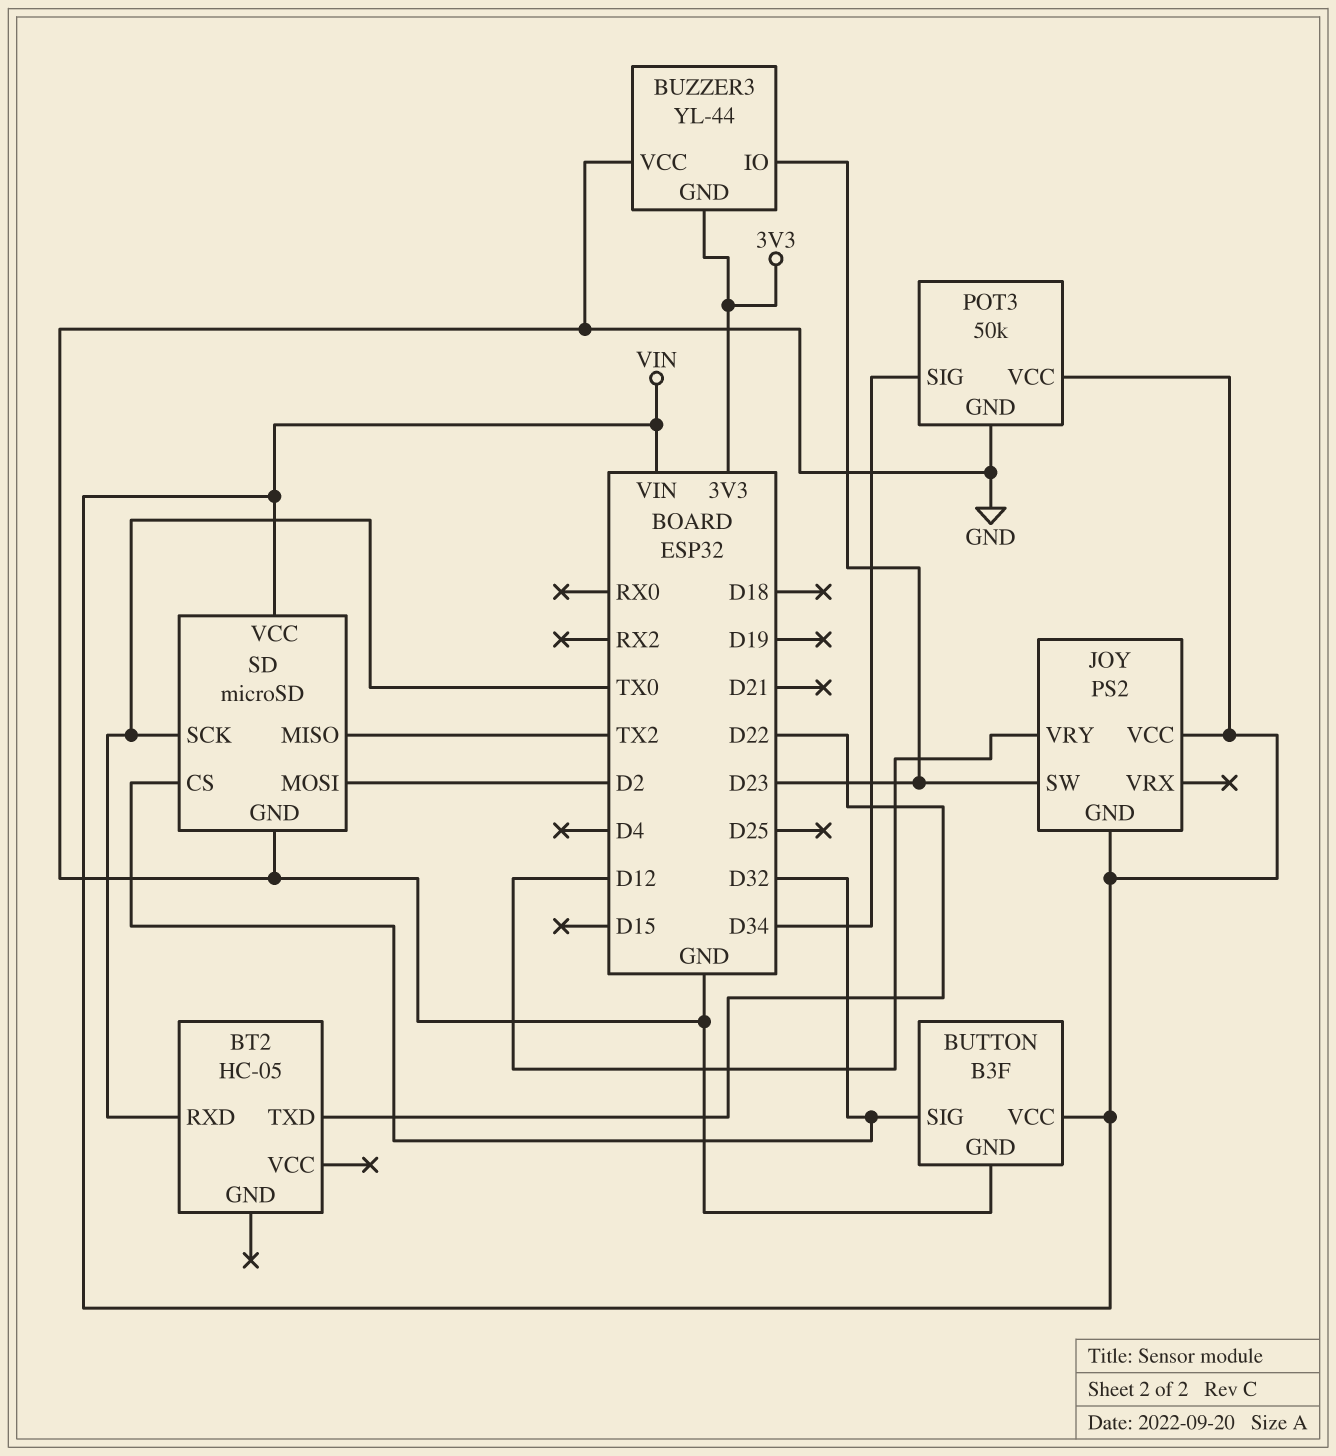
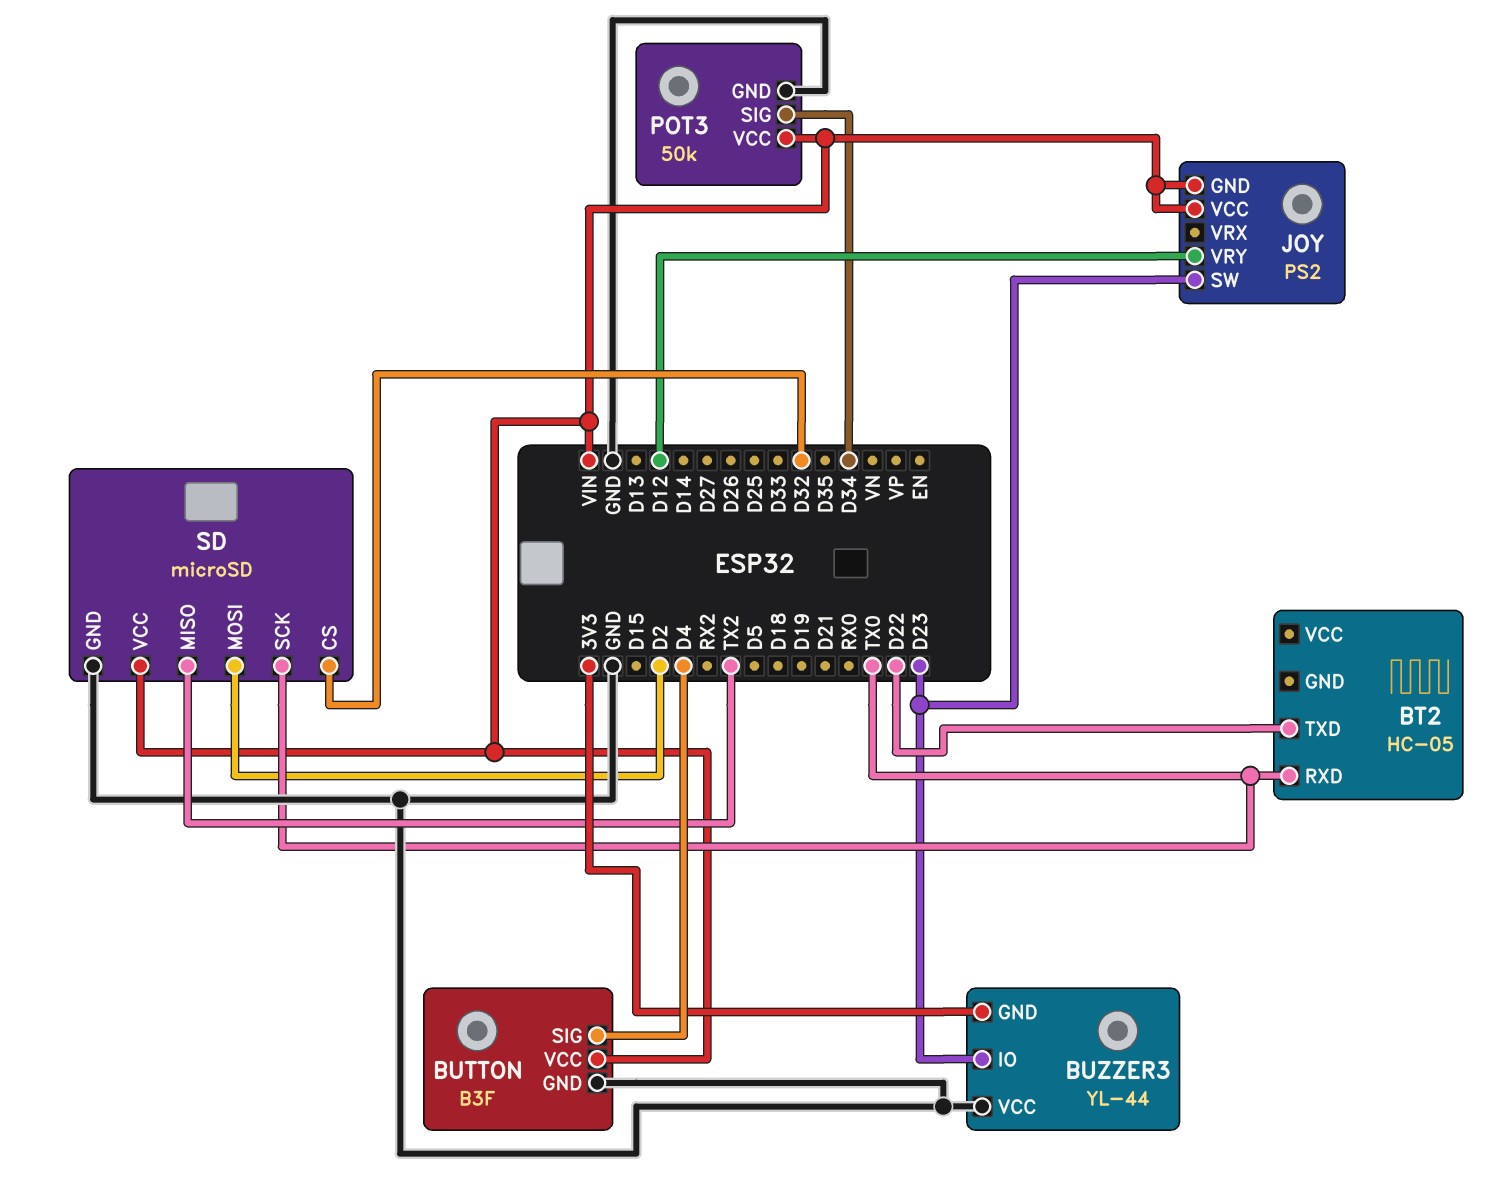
BUTTON pin SIG: D32 -> D4

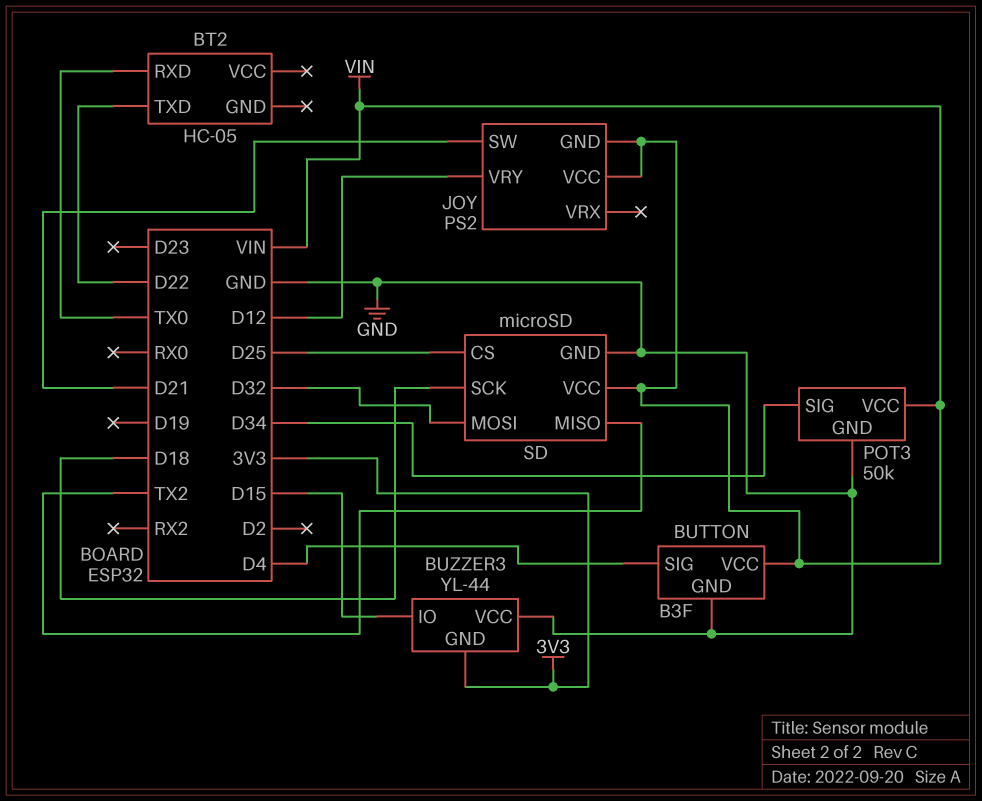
BUZZER3 pin IO: D23 -> D15
JOY pin SW: D23 -> D21
SD pin CS: D32 -> D25
SD pin MOSI: D2 -> D32
SD pin SCK: TX0 -> D18

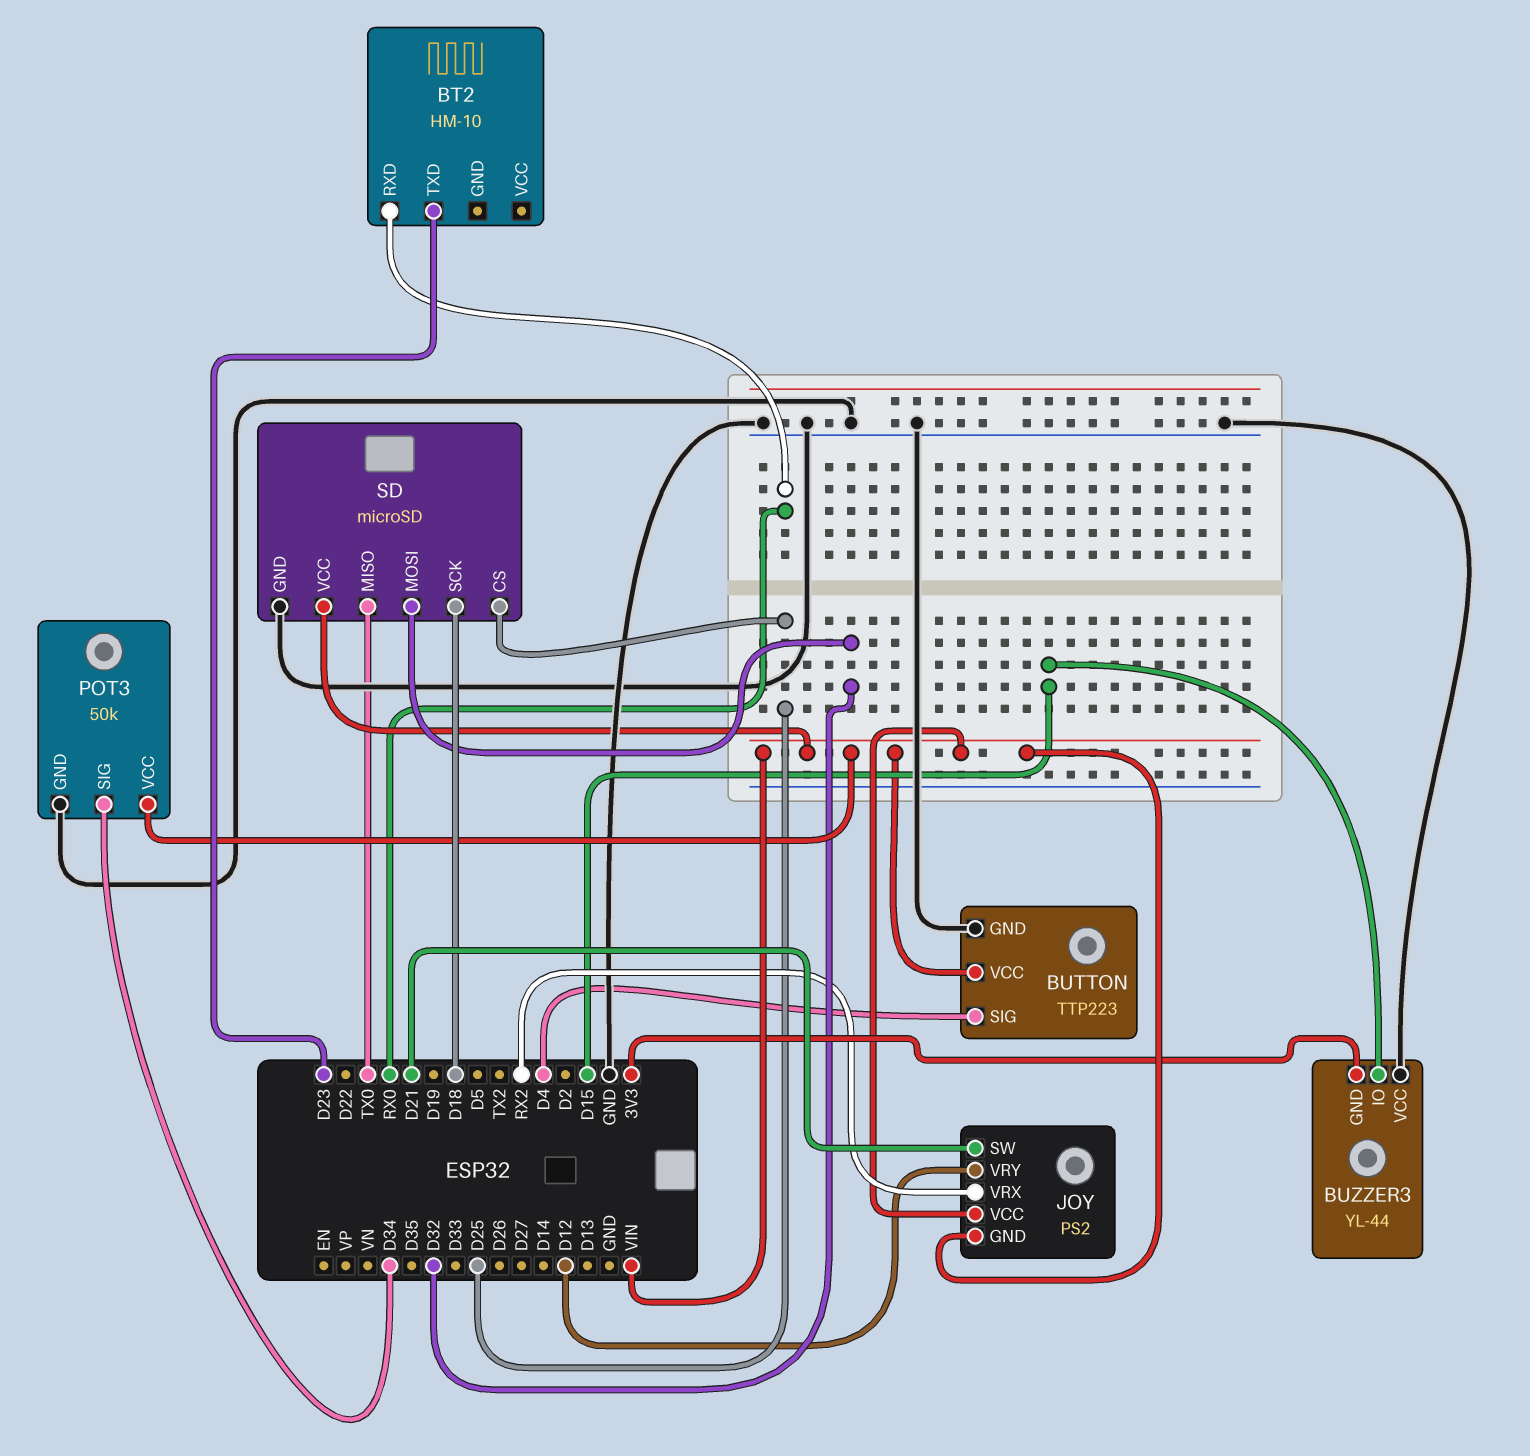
BT2: HC-05 -> HM-10
BT2 pin RXD: TX0 -> RX0
BT2 pin TXD: D22 -> D23
BUTTON: B3F -> TTP223
JOY pin VRX: none -> RX2
SD pin MISO: TX2 -> TX0

